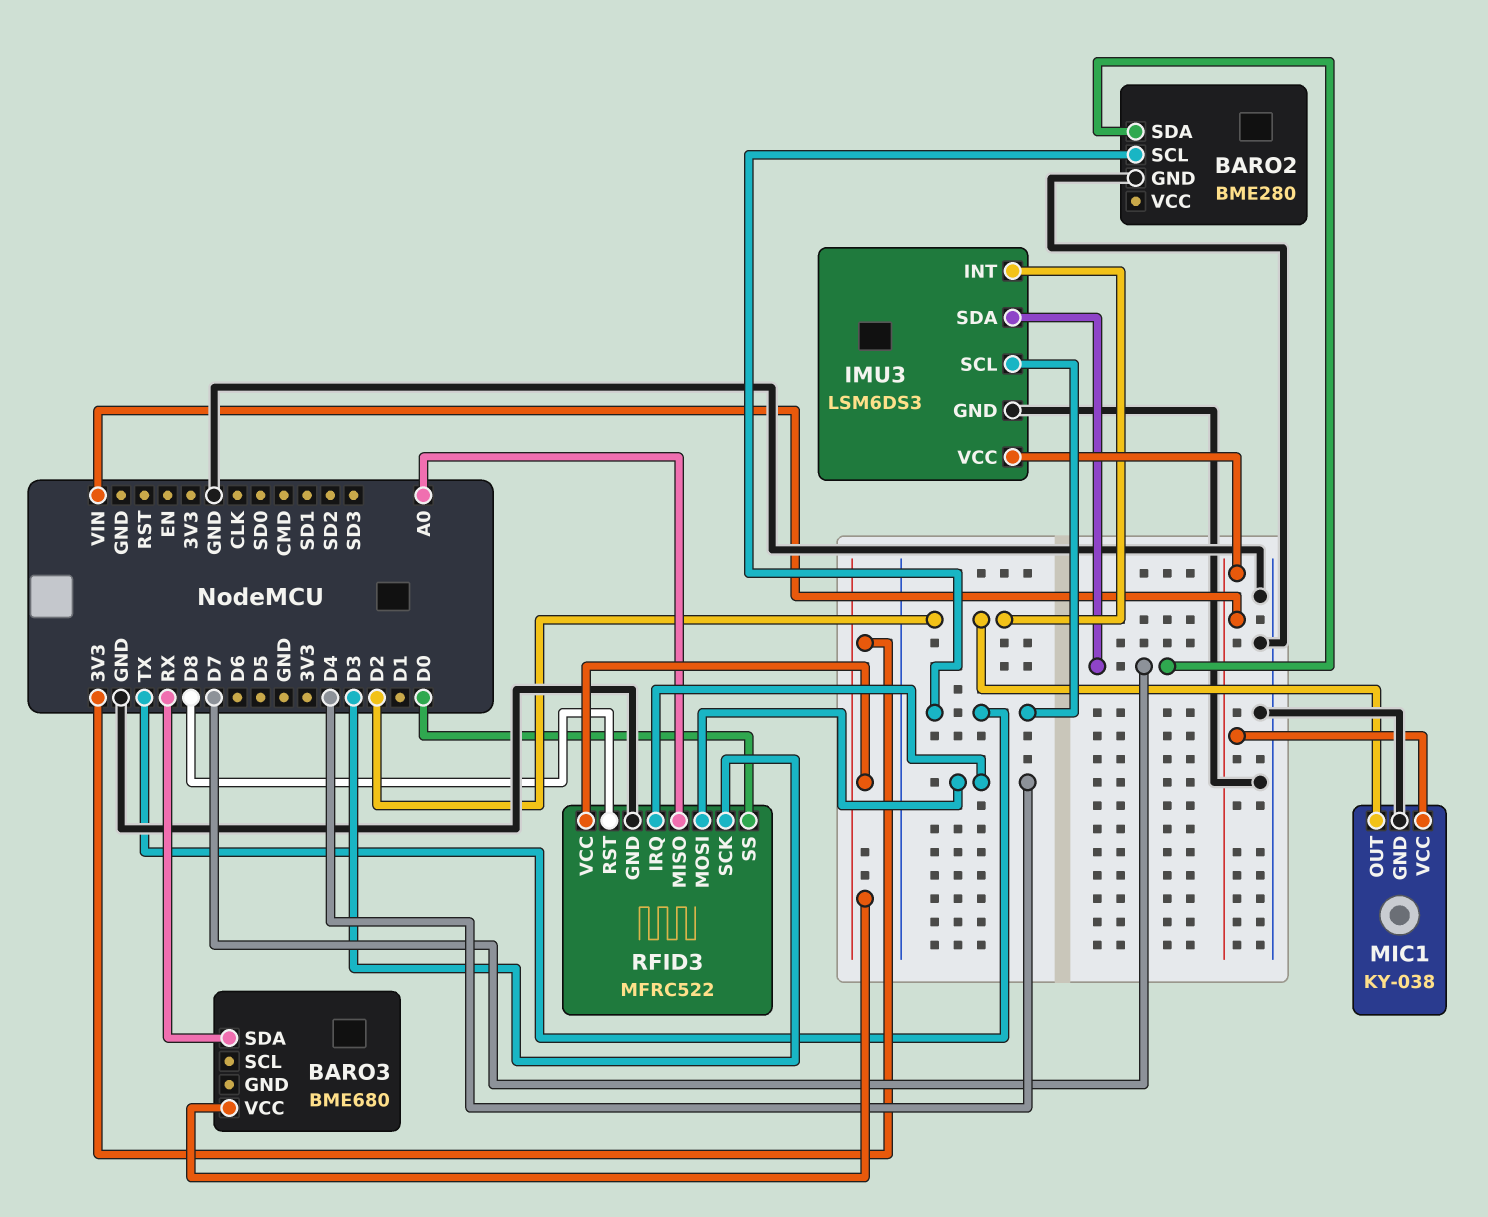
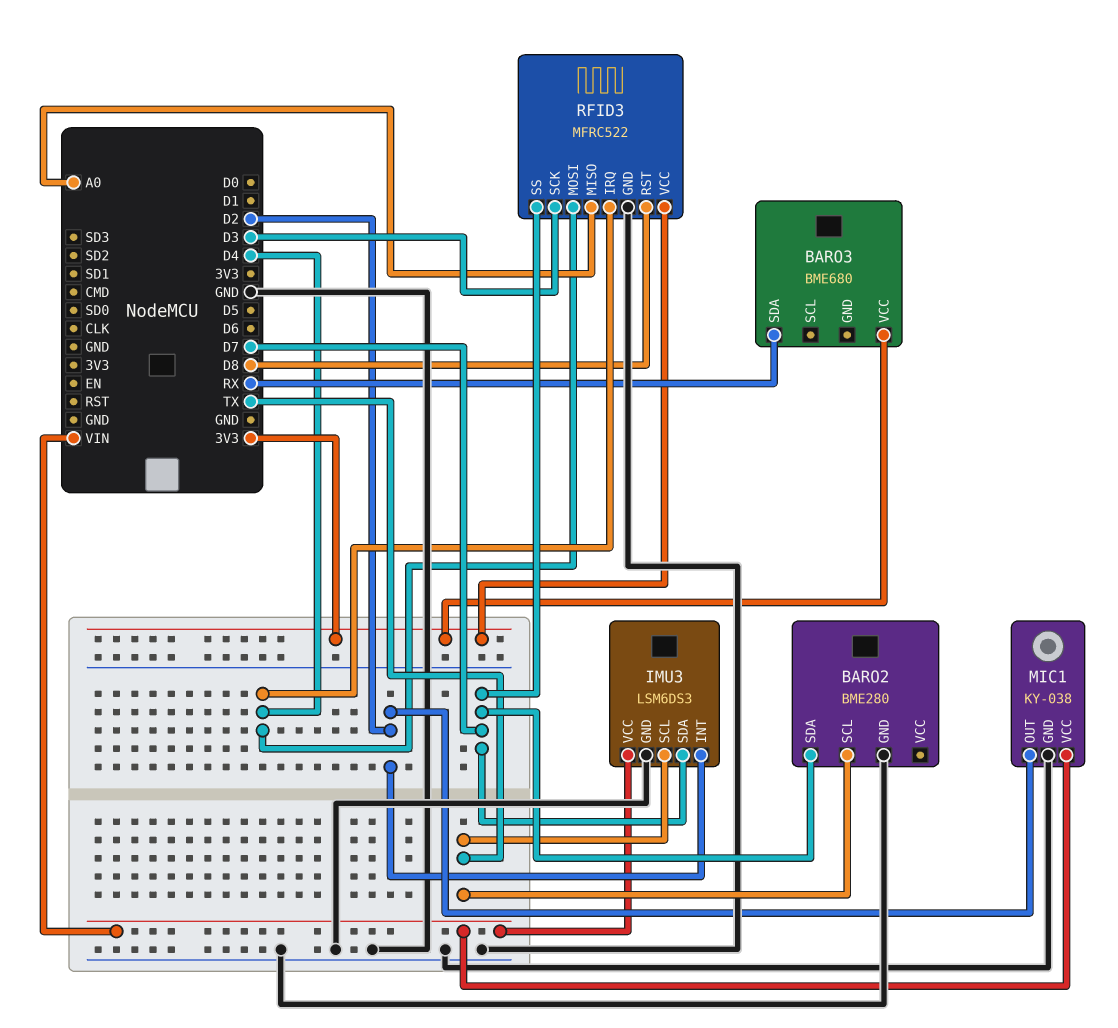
RFID3 pin SS: D0 -> D7

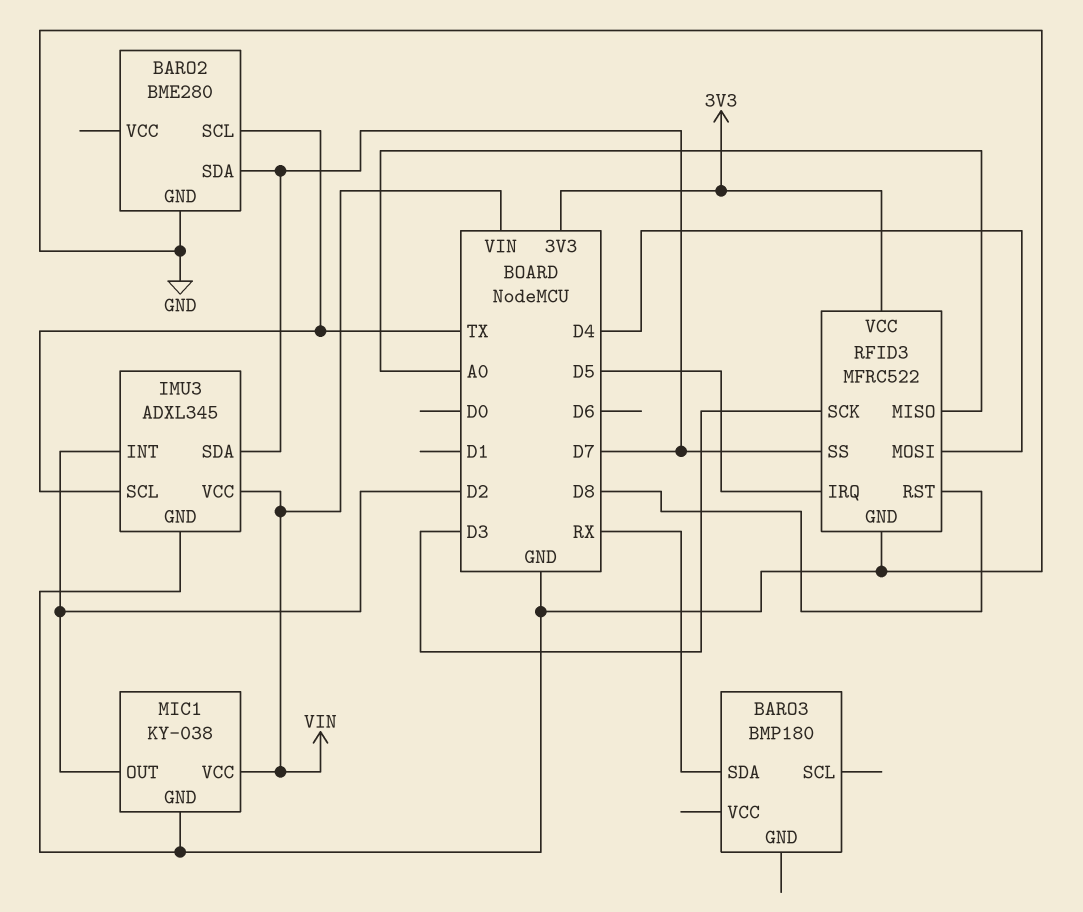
BARO3: BME680 -> BMP180
BARO3 pin VCC: 3V3 -> none
IMU3: LSM6DS3 -> ADXL345
RFID3 pin IRQ: D4 -> D5

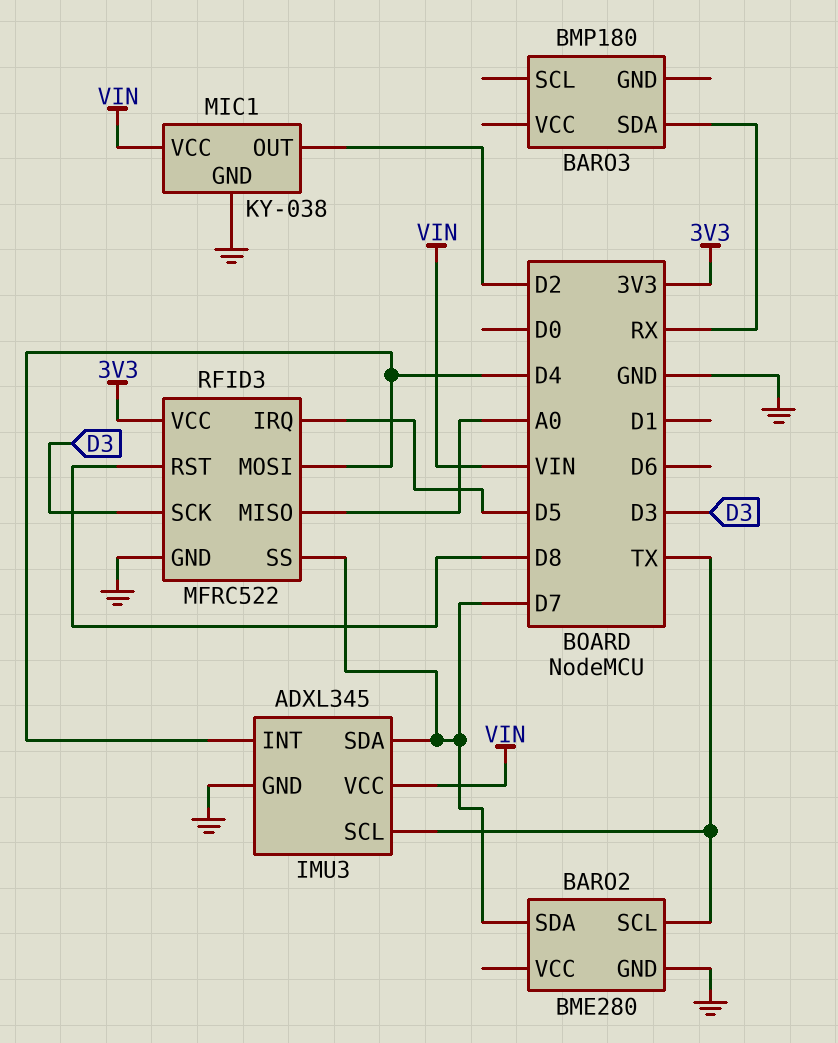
IMU3 pin INT: D2 -> D4

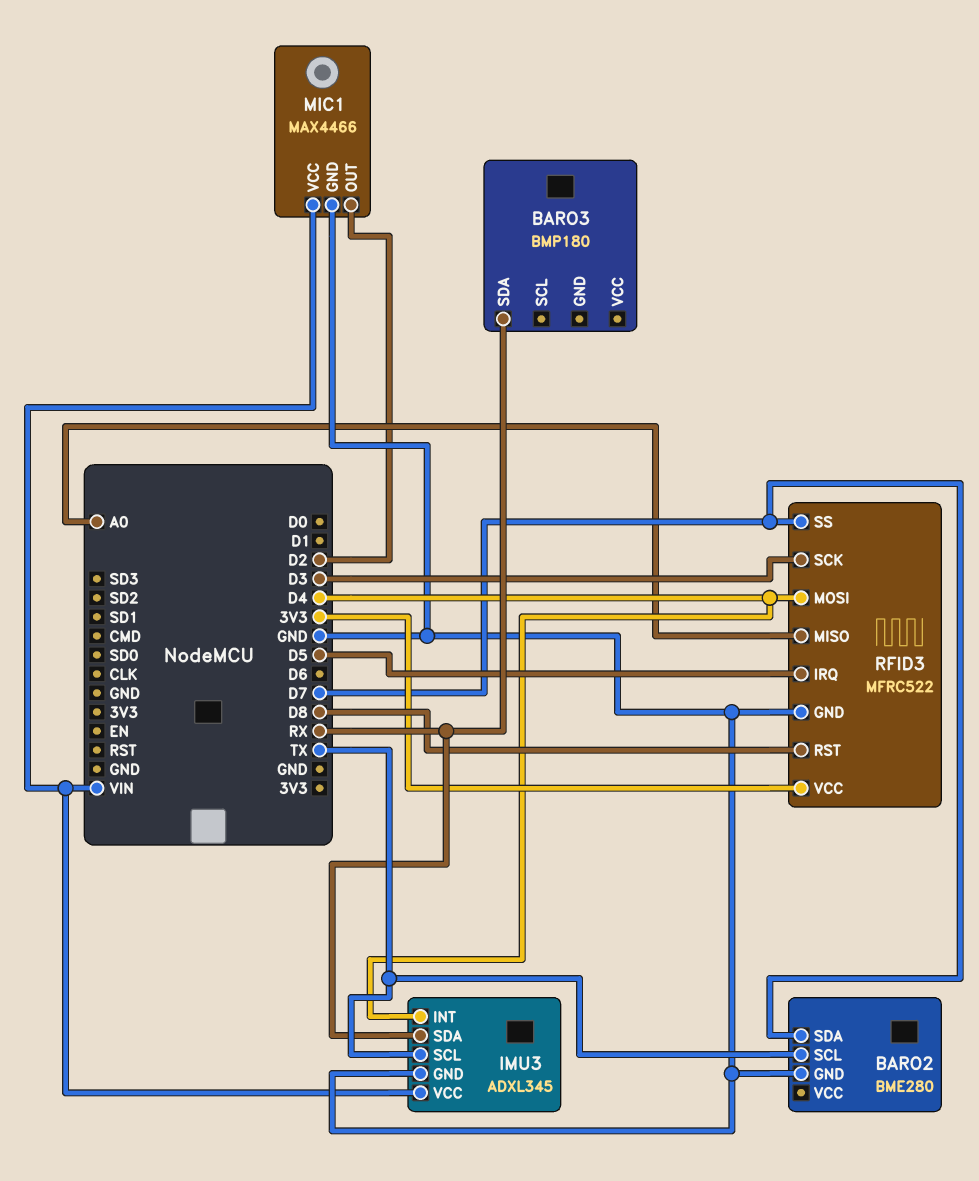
IMU3 pin SDA: D7 -> RX
MIC1: KY-038 -> MAX4466

